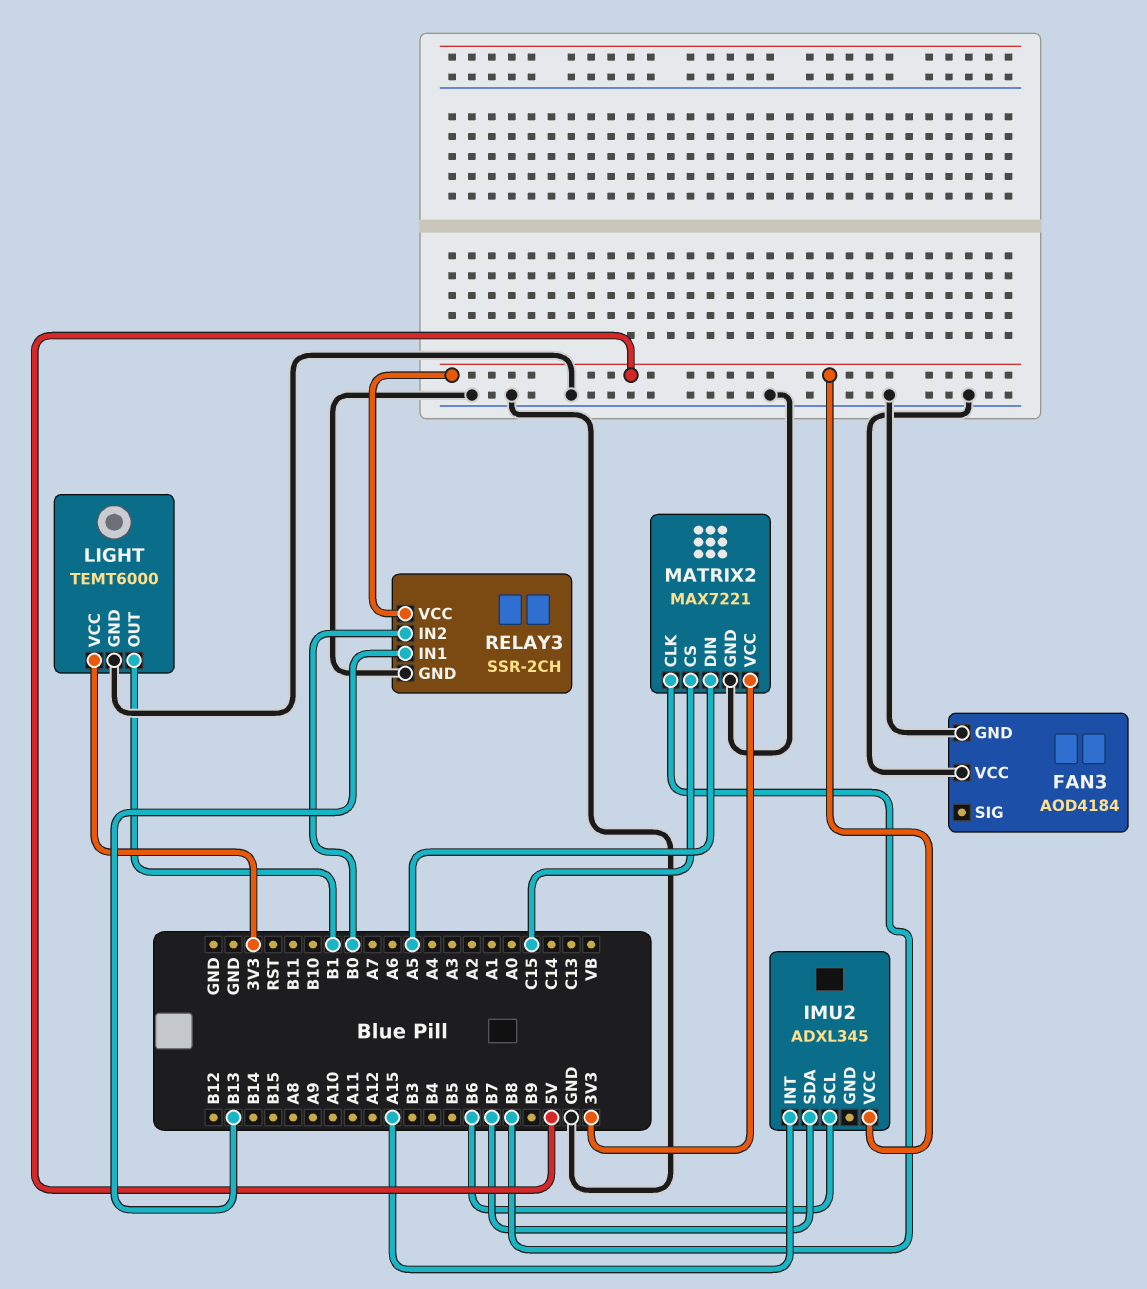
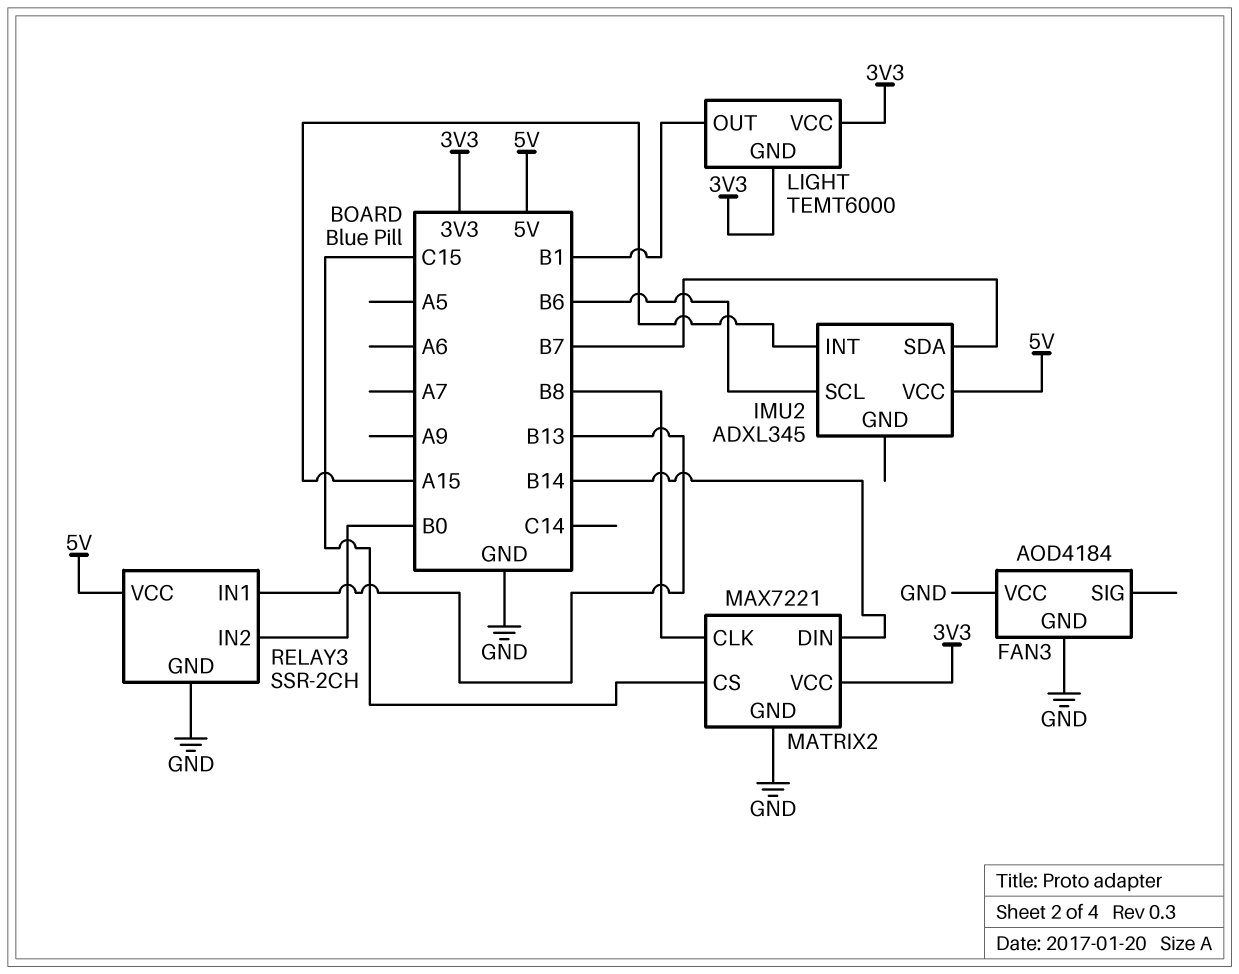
LIGHT pin GND: GND -> 3V3
MATRIX2 pin DIN: A5 -> B14

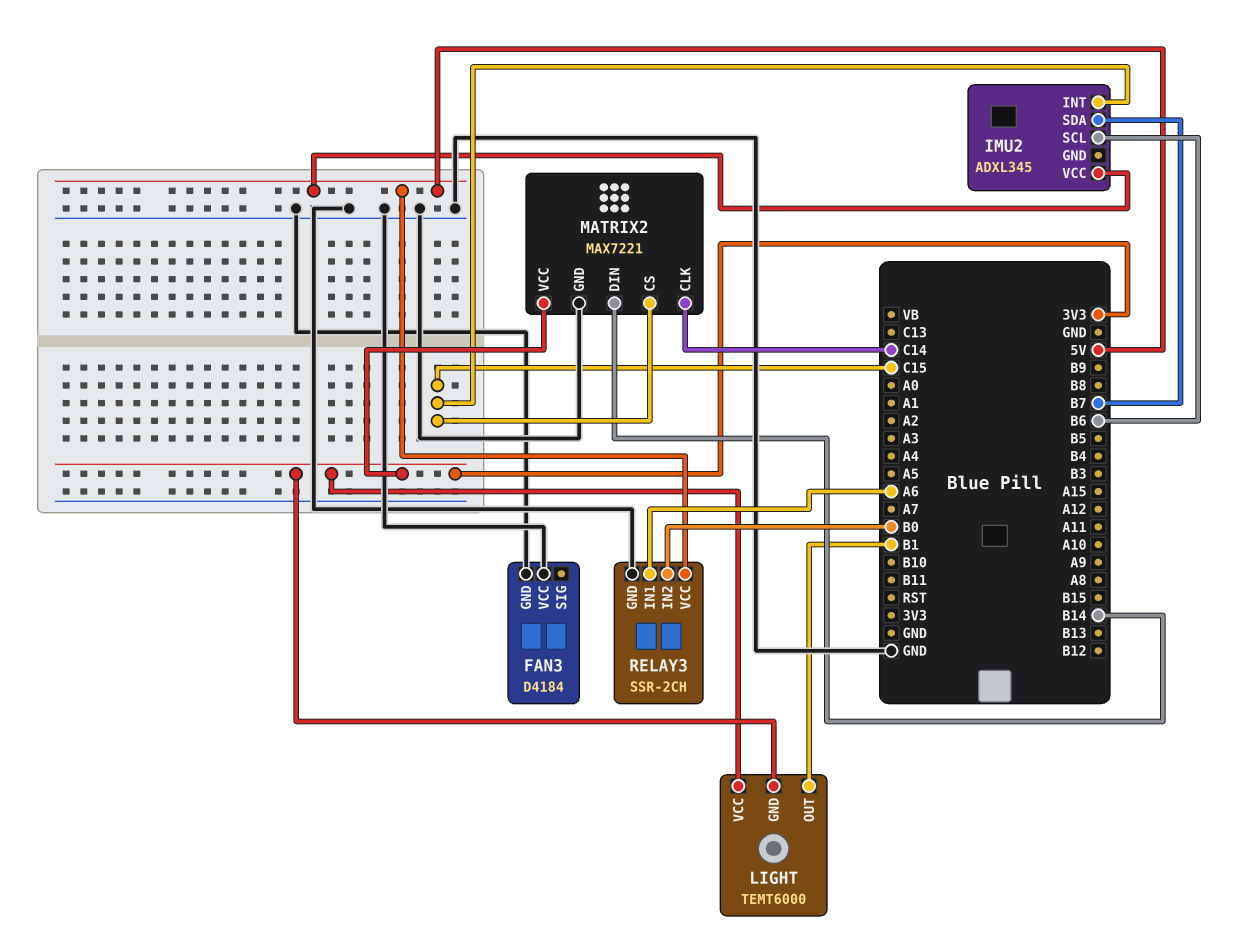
FAN3: AOD4184 -> D4184
IMU2 pin INT: A15 -> C15
MATRIX2 pin CLK: B8 -> C14
RELAY3 pin IN1: B13 -> A6

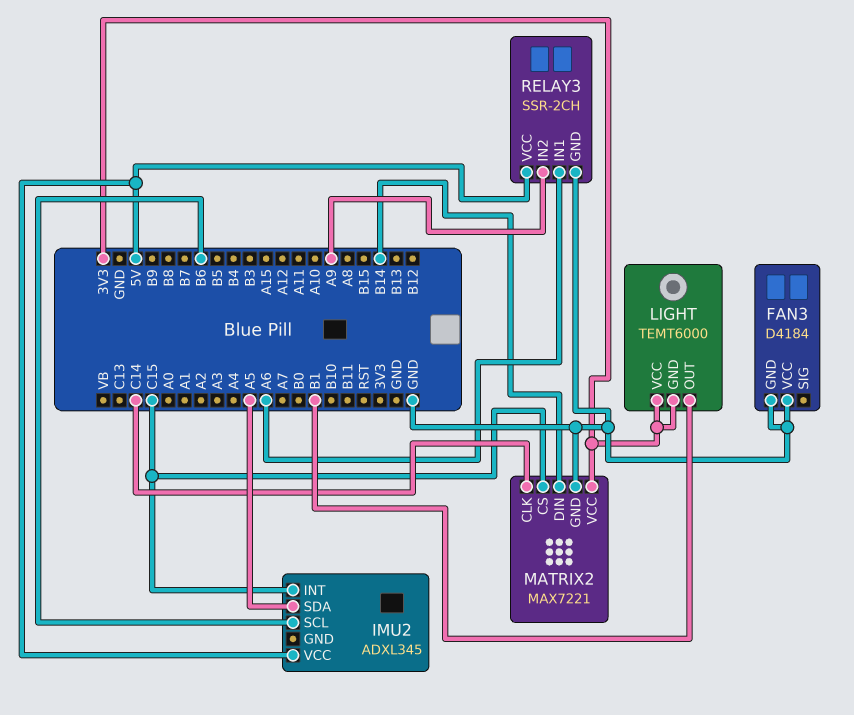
IMU2 pin SDA: B7 -> A5
RELAY3 pin IN2: B0 -> A9

